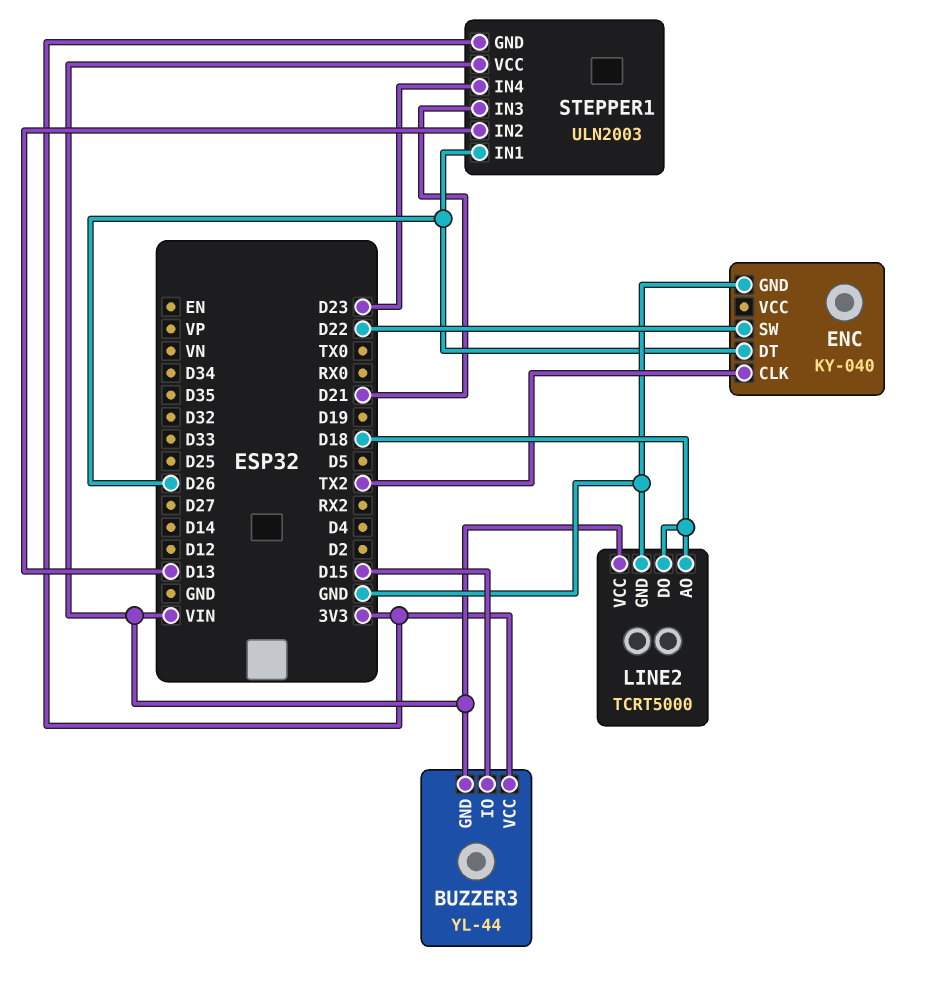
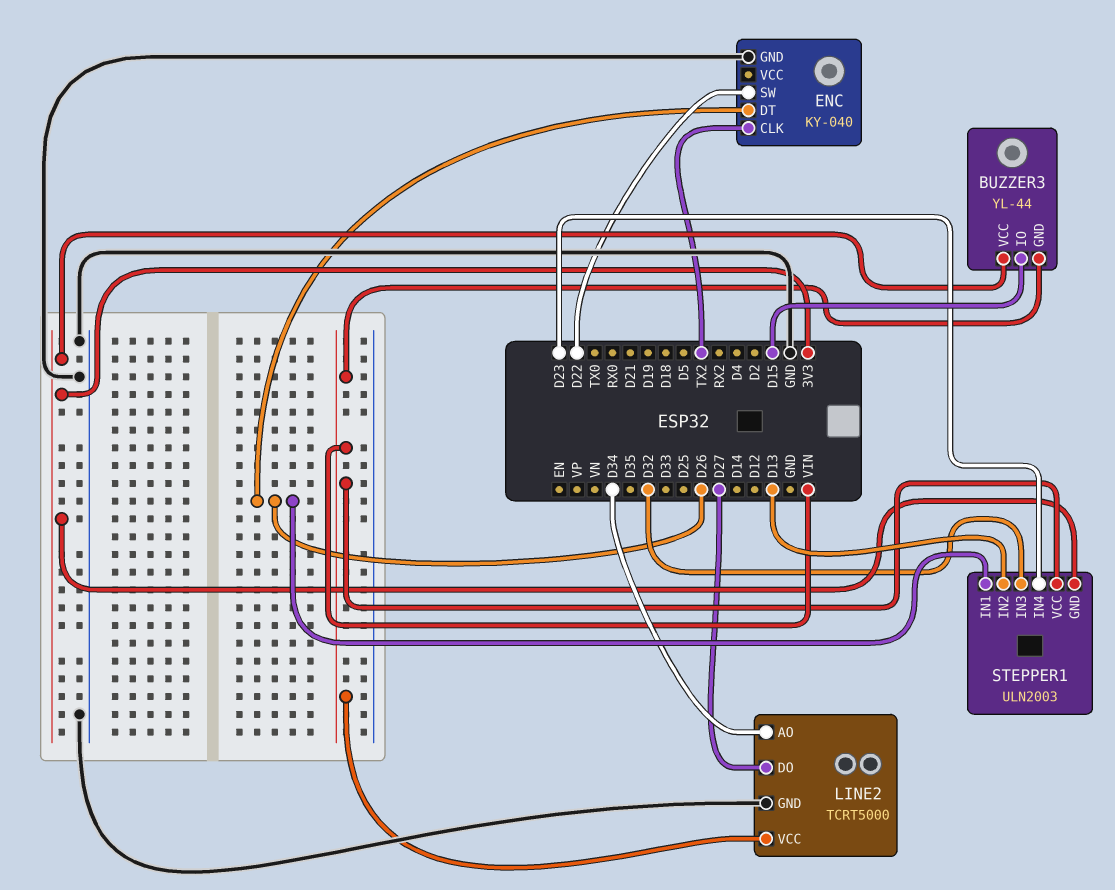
LINE2 pin AO: D18 -> D34
LINE2 pin DO: D18 -> D27
STEPPER1 pin IN3: D21 -> D32

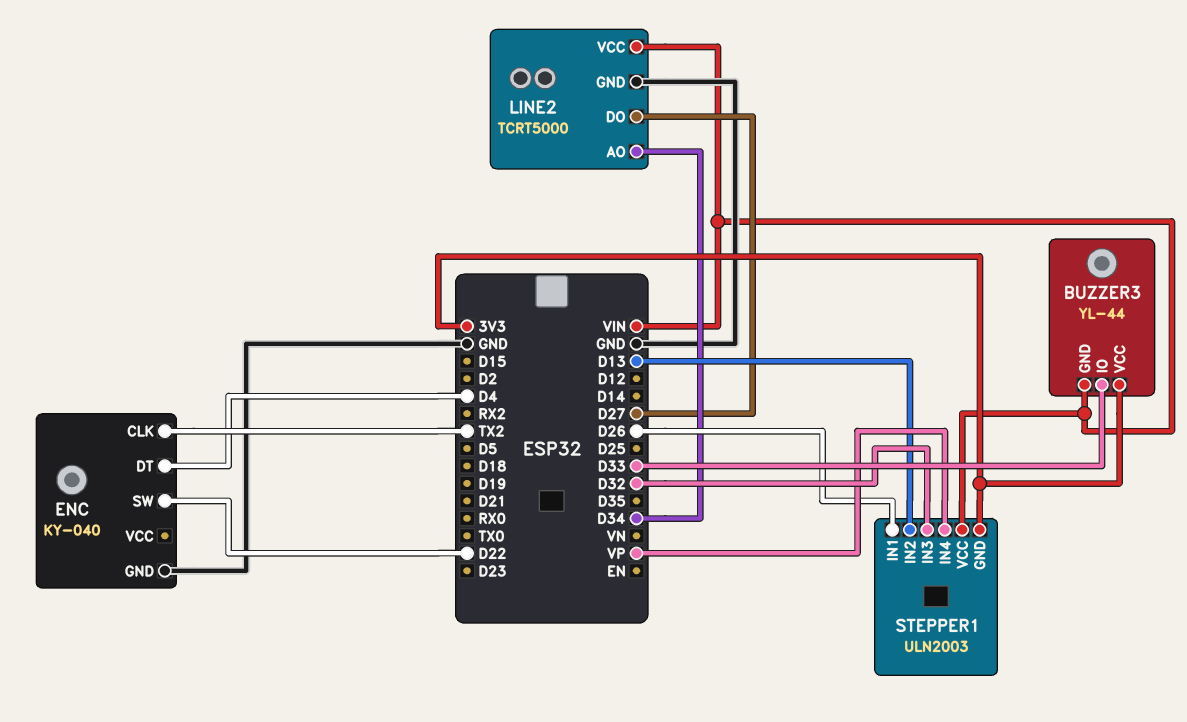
BUZZER3 pin IO: D15 -> D33
ENC pin DT: D26 -> D4
STEPPER1 pin IN4: D23 -> VP

